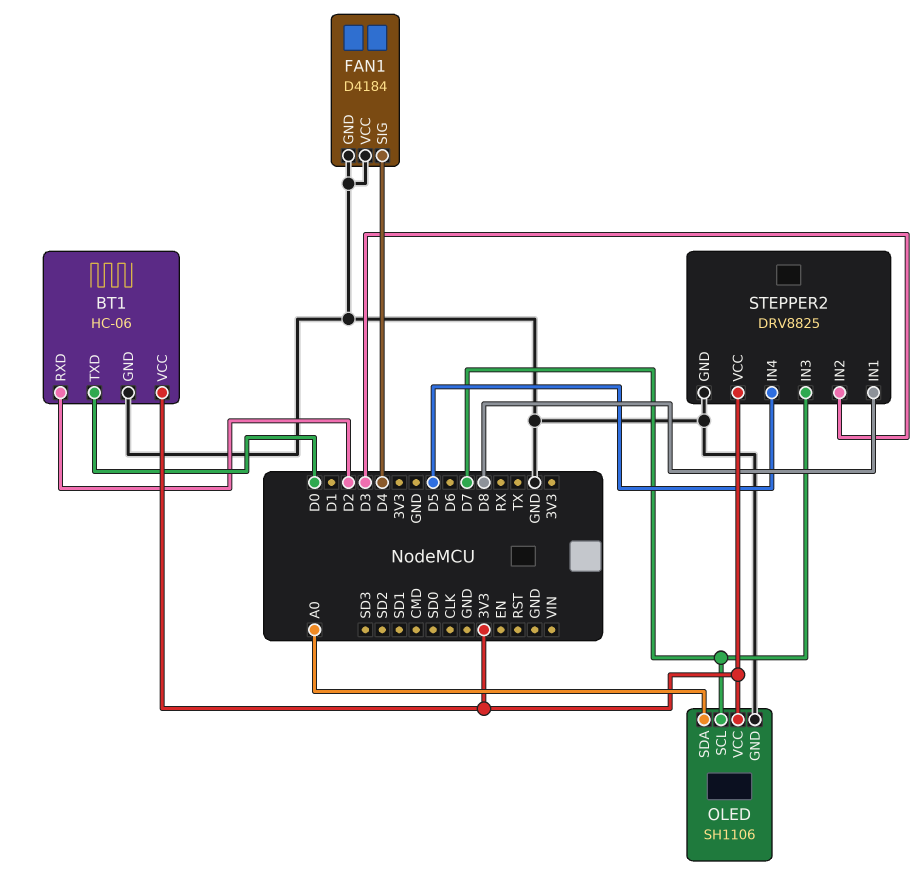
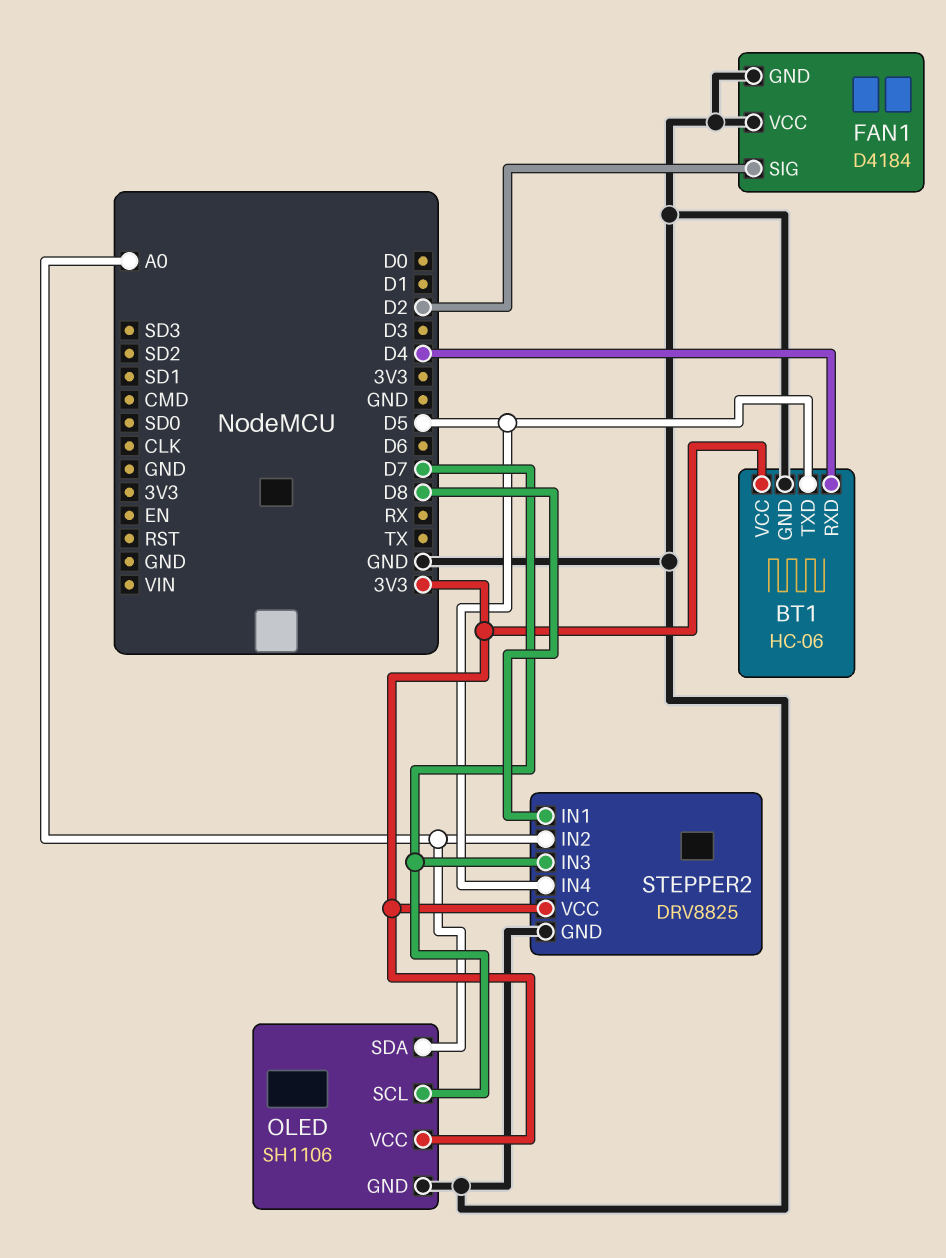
BT1 pin RXD: D2 -> D4
BT1 pin TXD: D0 -> D5
FAN1 pin SIG: D4 -> D2
STEPPER2 pin IN2: D3 -> A0

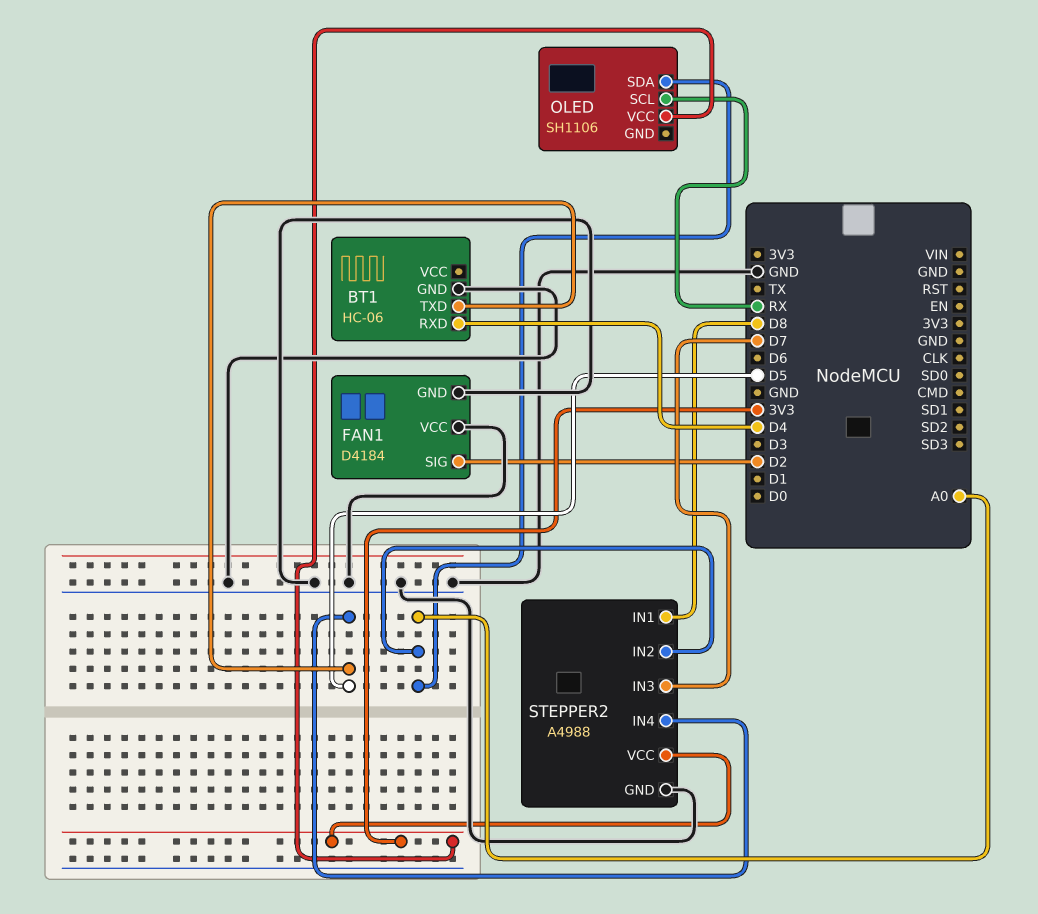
BT1 pin VCC: 3V3 -> none
OLED pin GND: GND -> none
OLED pin SCL: D7 -> RX
STEPPER2: DRV8825 -> A4988

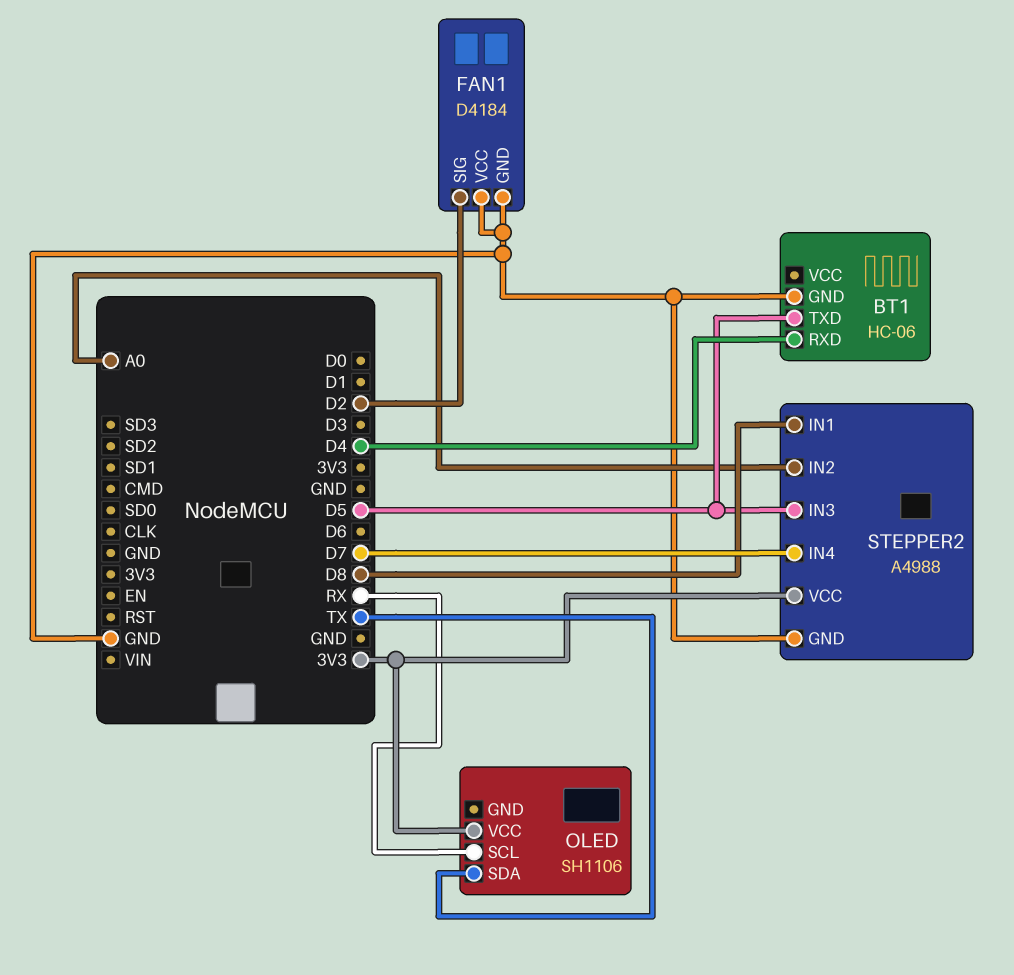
OLED pin SDA: A0 -> TX
STEPPER2 pin IN3: D7 -> D5
STEPPER2 pin IN4: D5 -> D7

